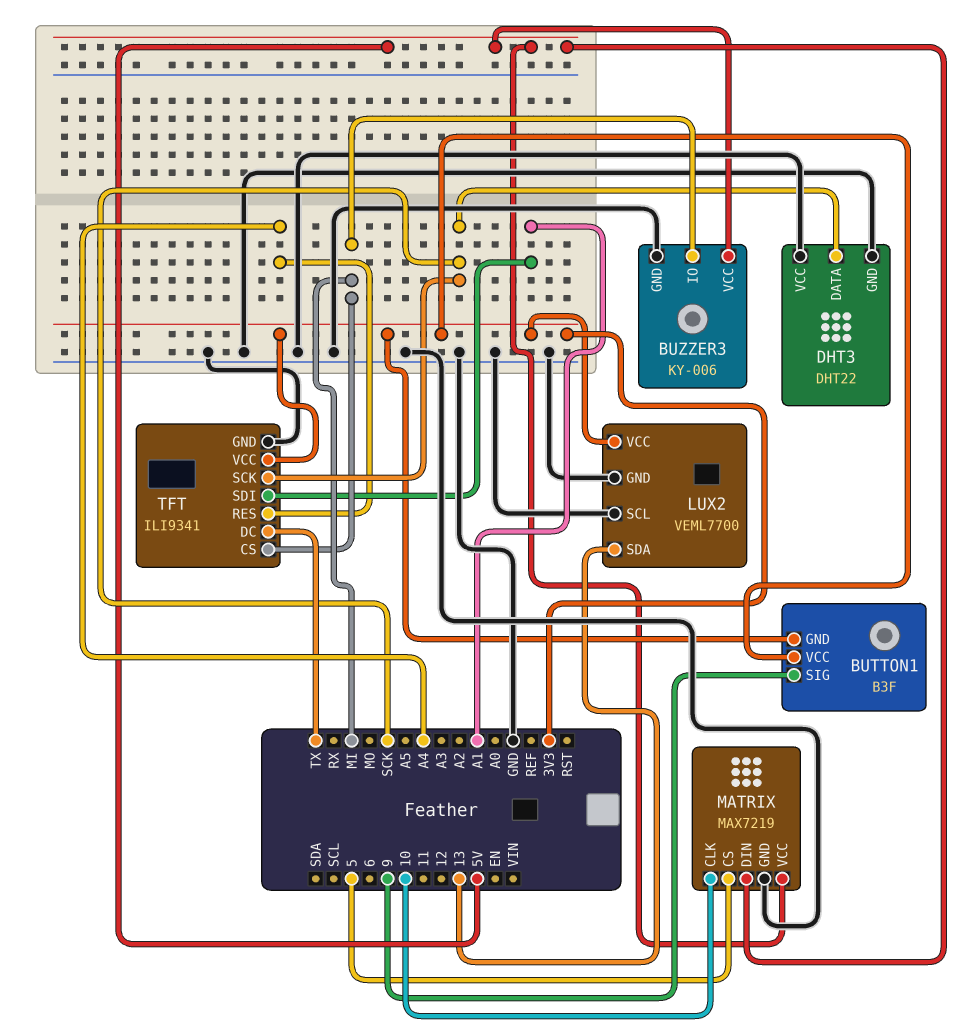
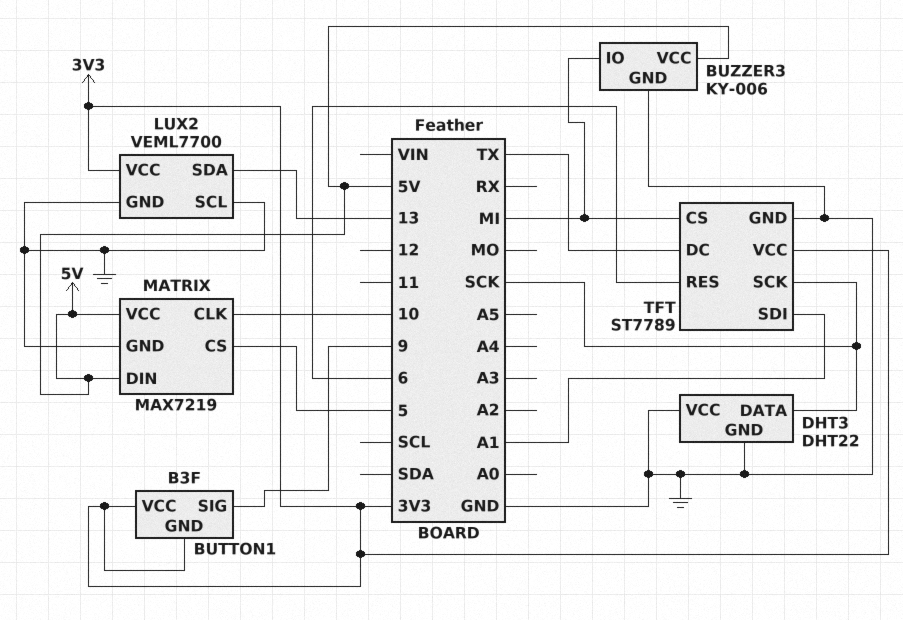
TFT: ILI9341 -> ST7789
TFT pin RES: A4 -> 6

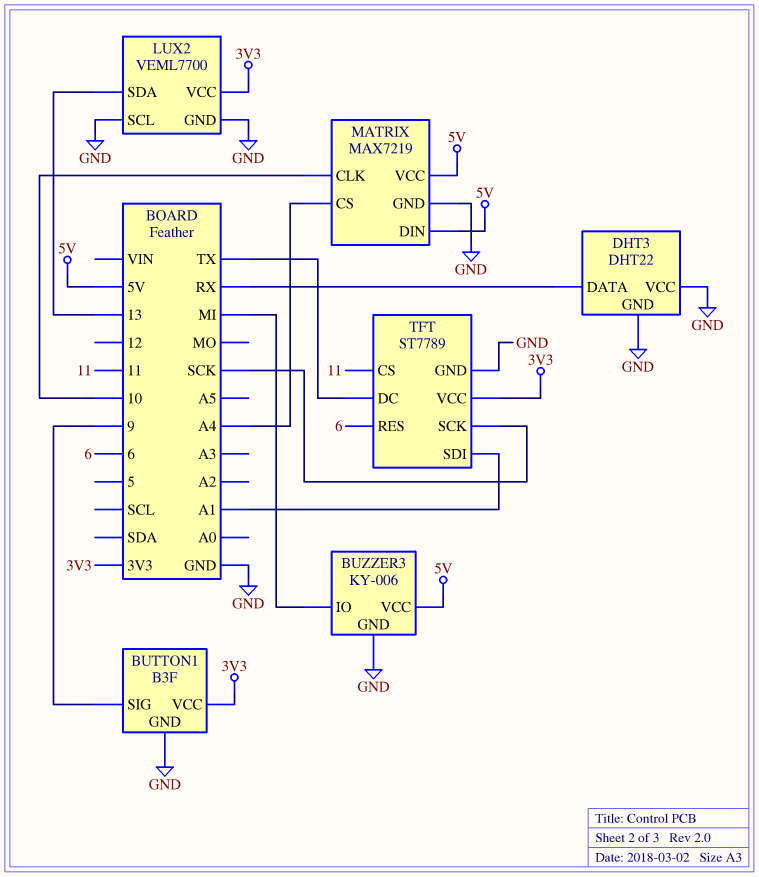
BUTTON1 pin GND: 3V3 -> GND
DHT3 pin DATA: SCK -> RX
MATRIX pin CS: 5 -> A4
TFT pin CS: MI -> 11

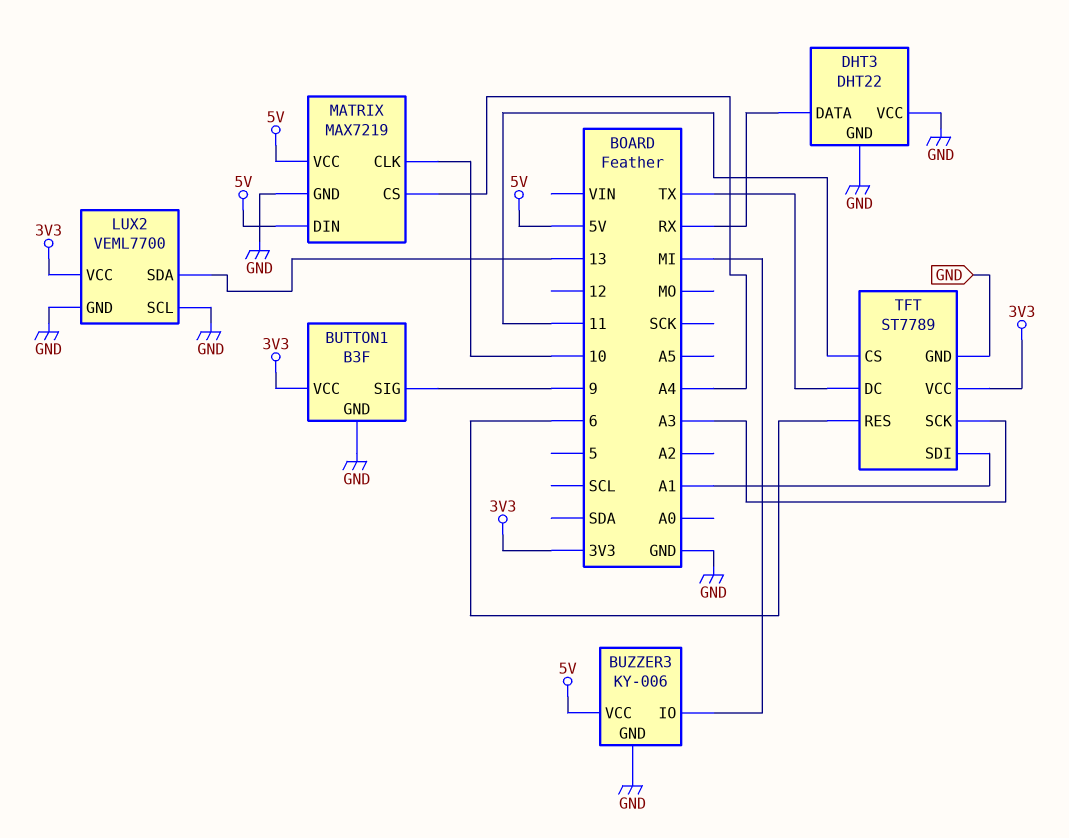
TFT pin SCK: SCK -> A3

